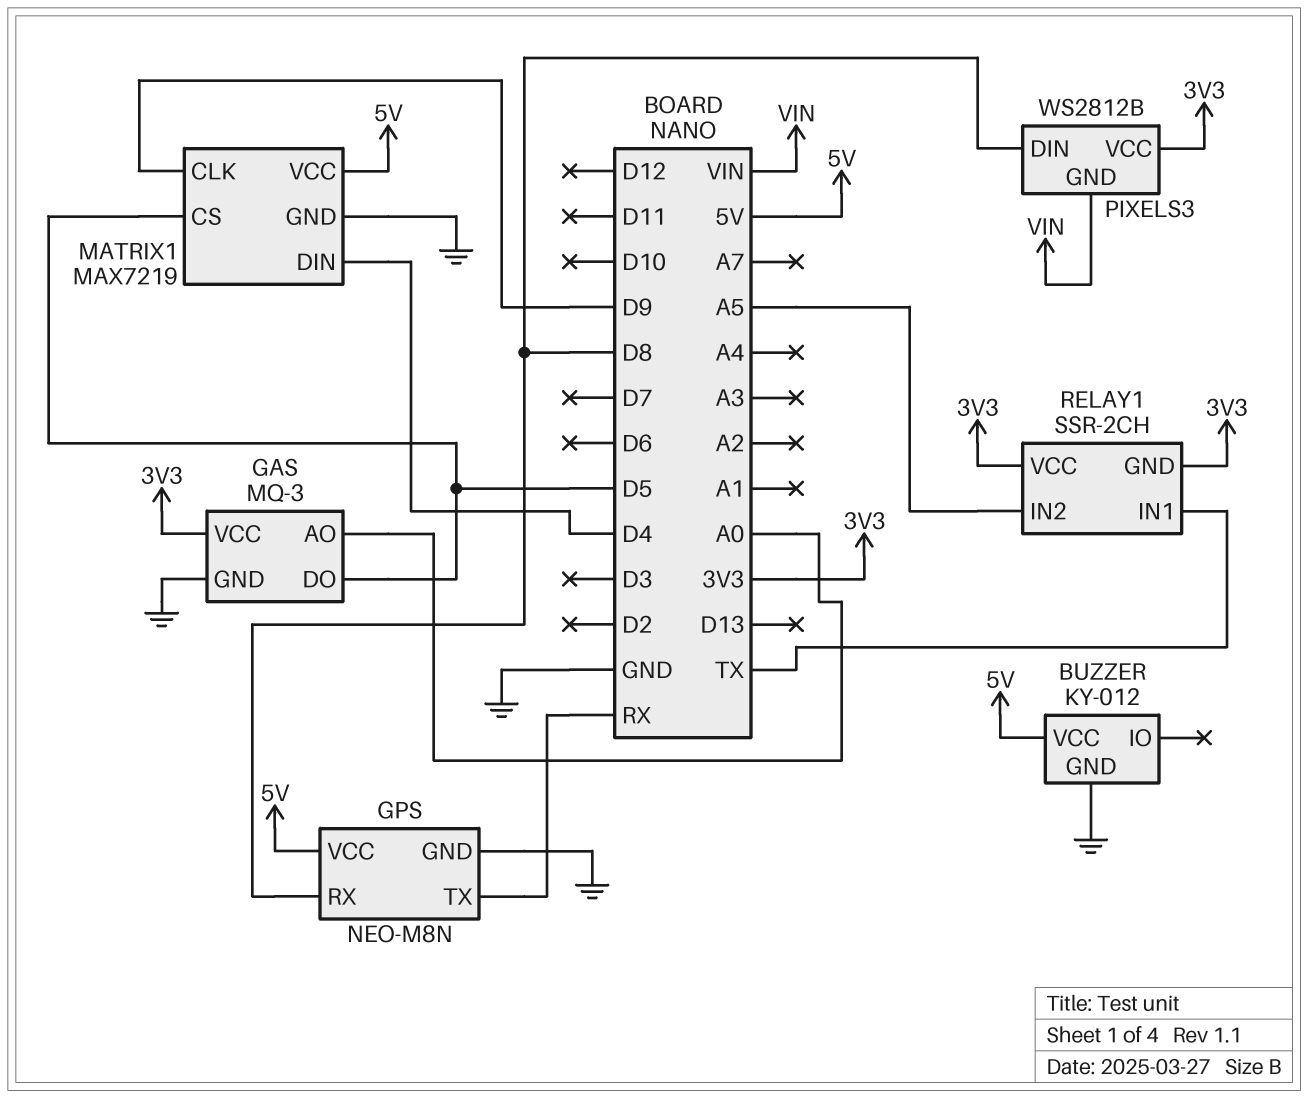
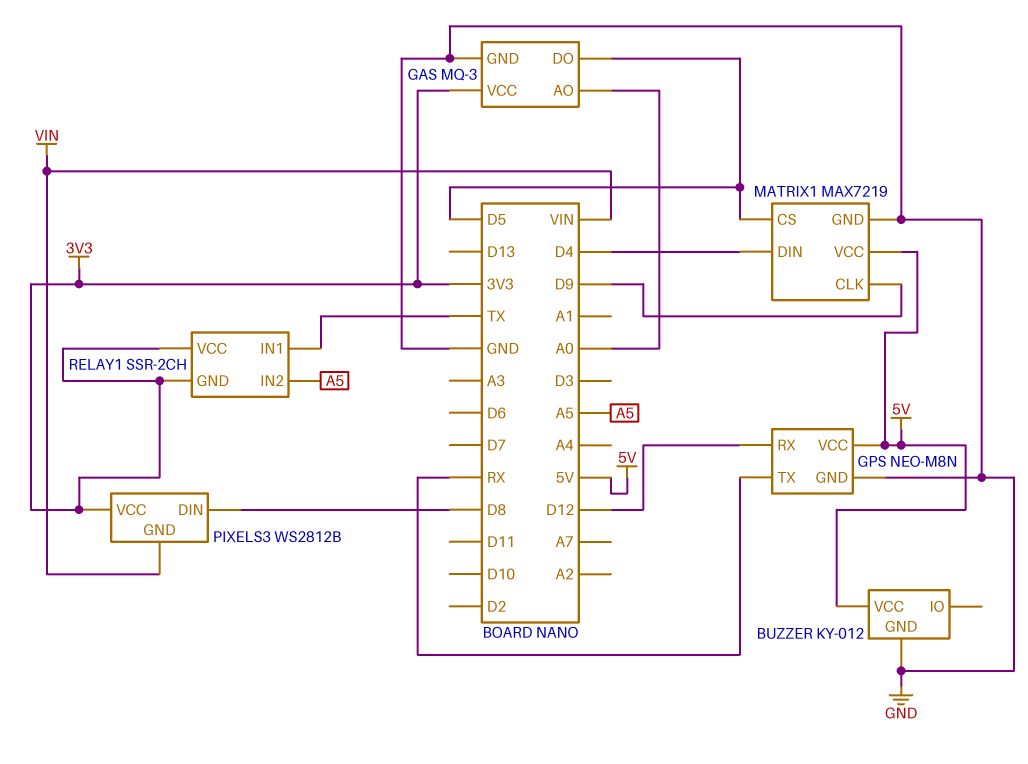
GPS pin RX: D8 -> D12

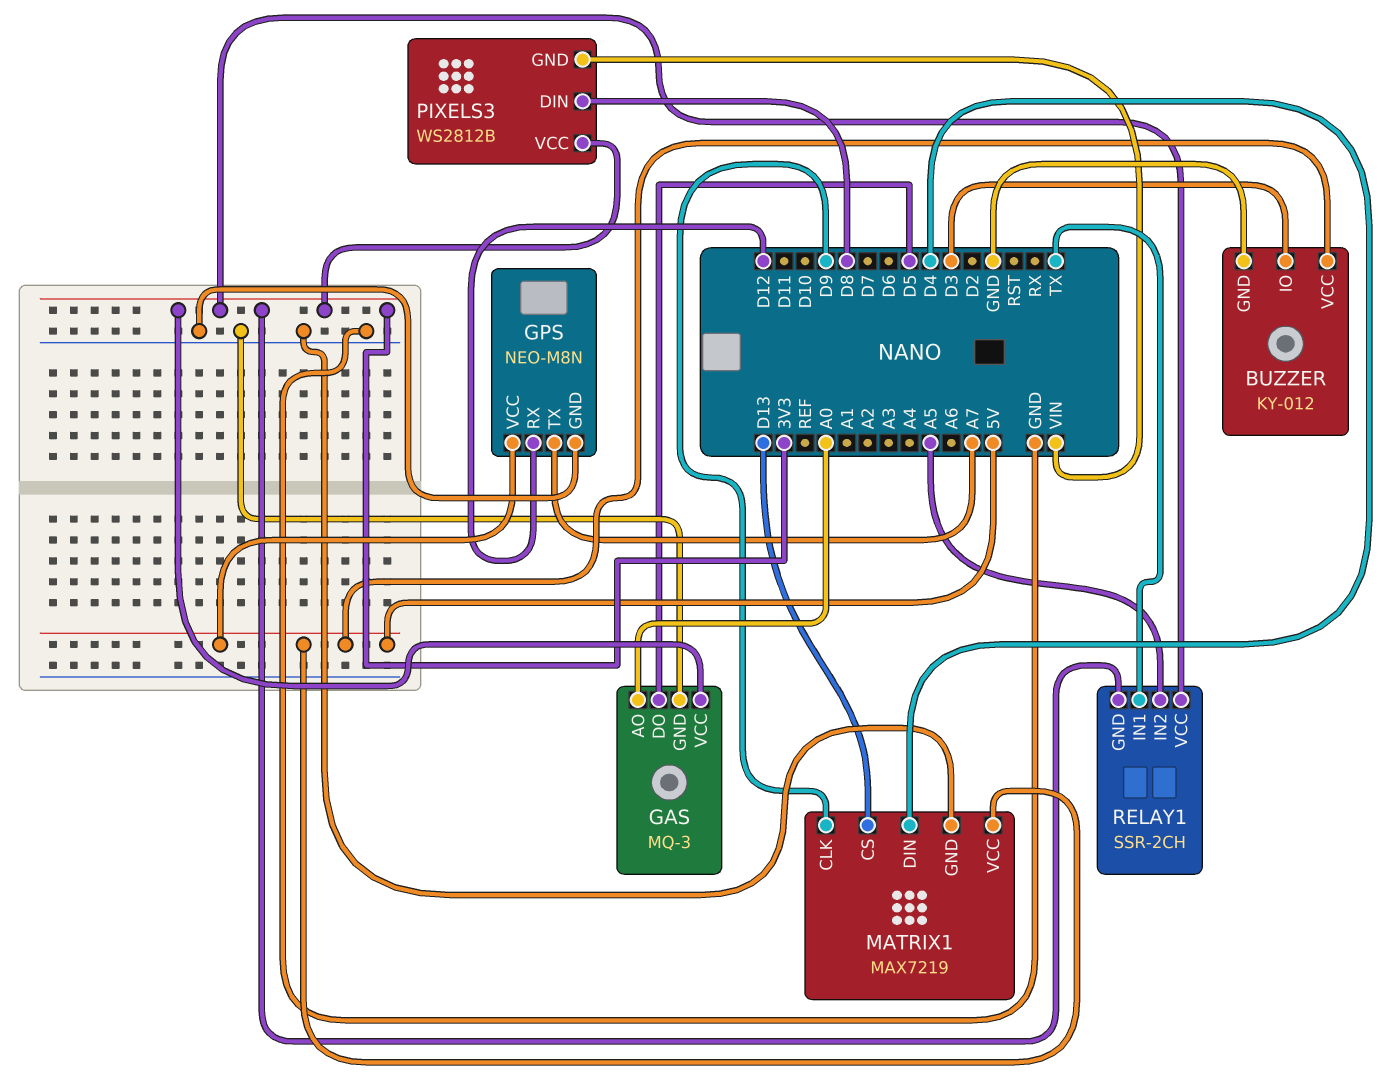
BUZZER pin IO: none -> D3
GPS pin TX: RX -> A7
MATRIX1 pin CS: D5 -> D13

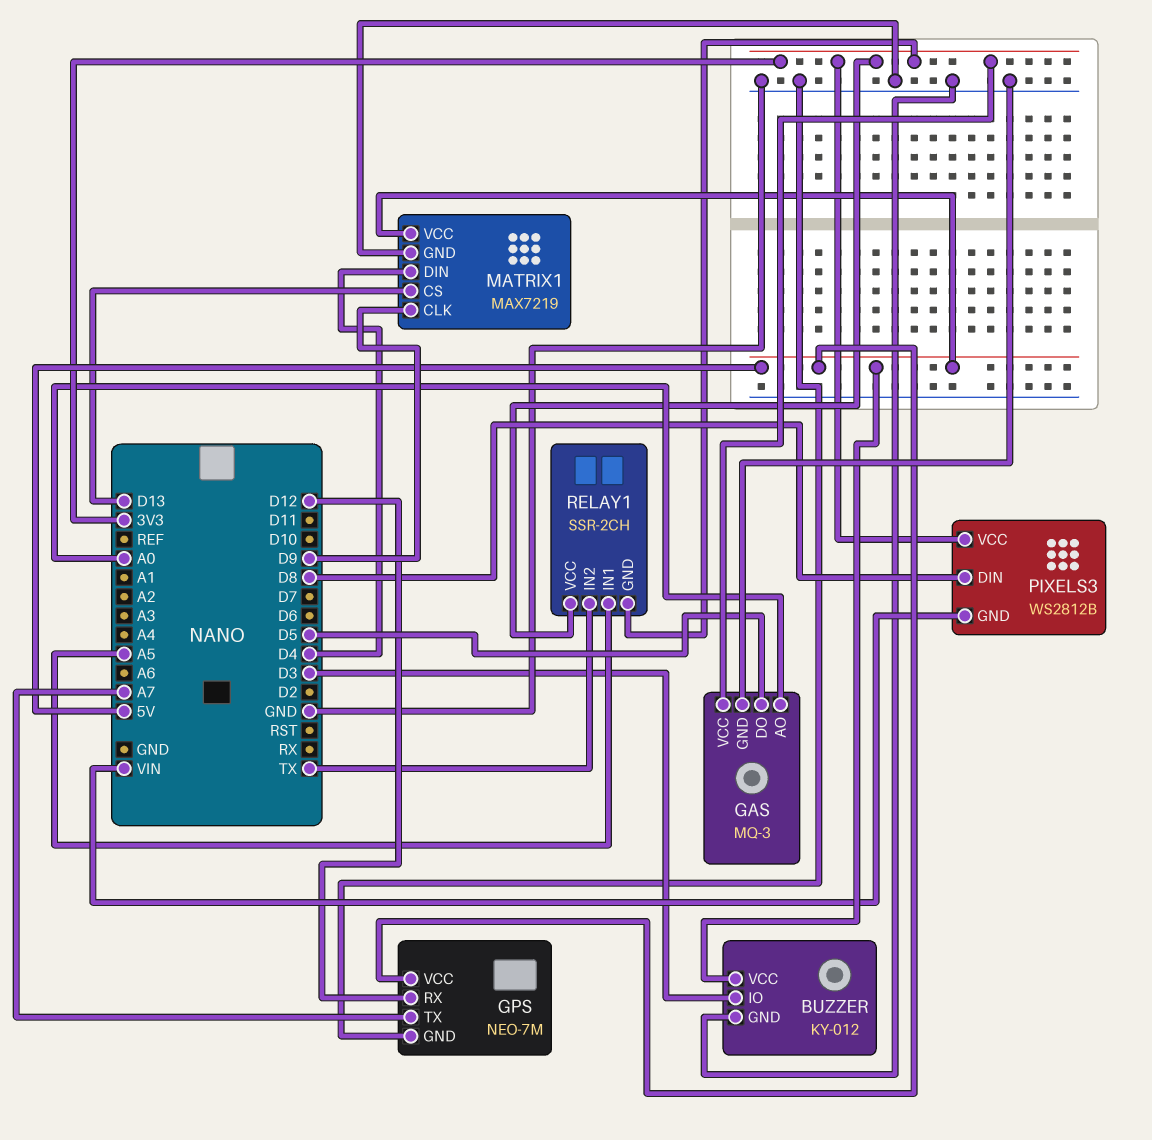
GPS: NEO-M8N -> NEO-7M
RELAY1 pin IN1: TX -> A5
RELAY1 pin IN2: A5 -> TX

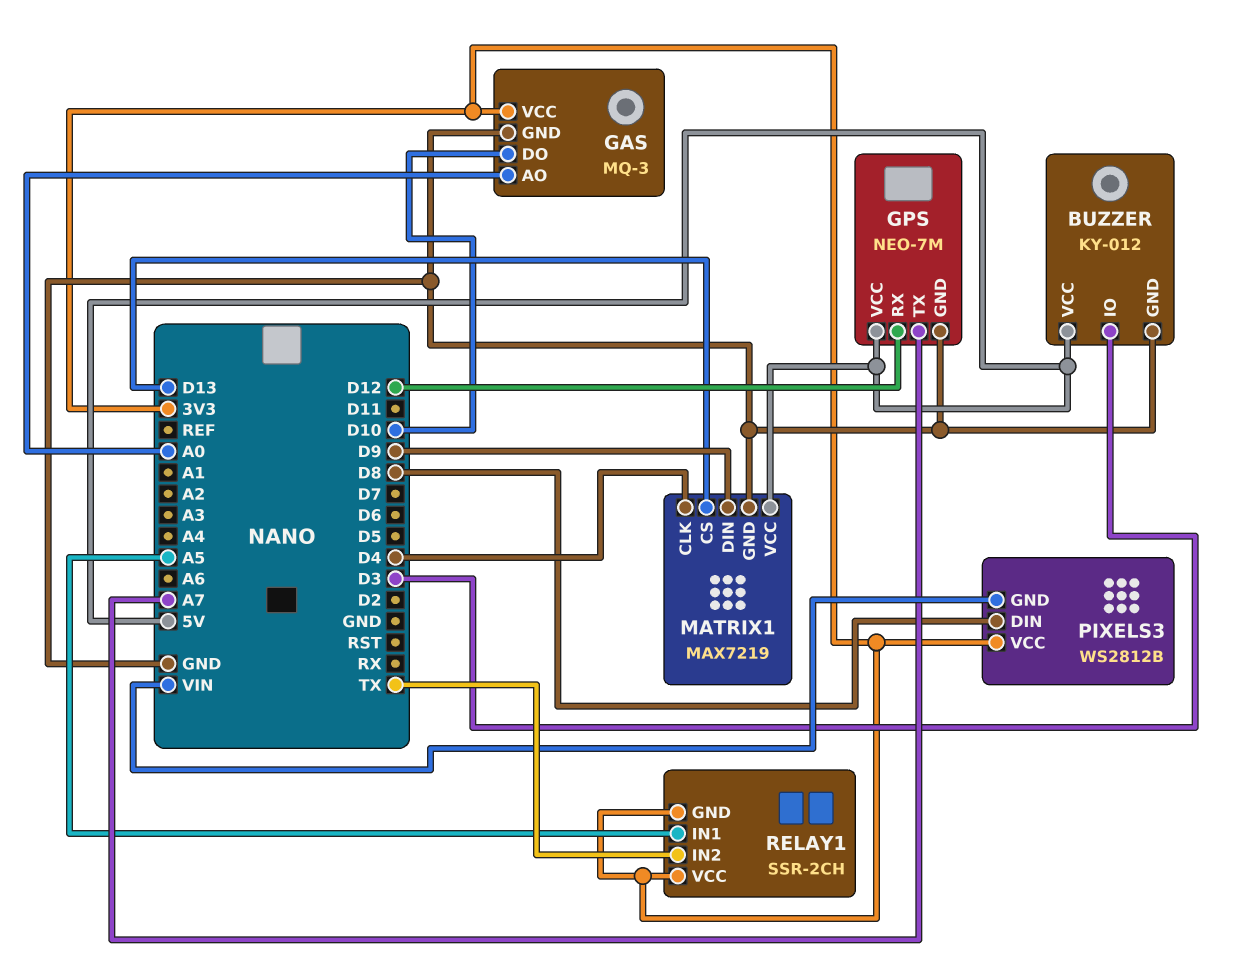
GAS pin DO: D5 -> D10
MATRIX1 pin CLK: D9 -> D4
MATRIX1 pin DIN: D4 -> D9

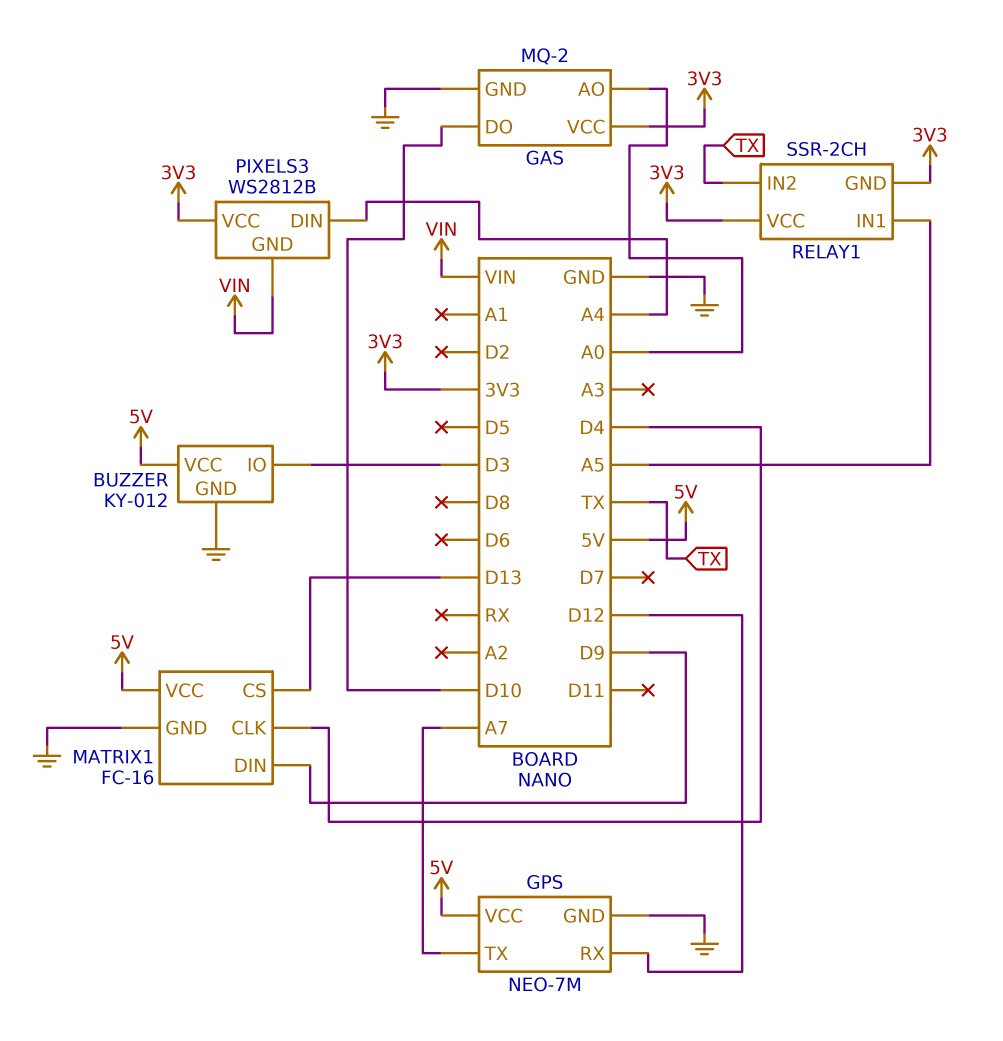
GAS: MQ-3 -> MQ-2
MATRIX1: MAX7219 -> FC-16
PIXELS3 pin DIN: D8 -> A4

